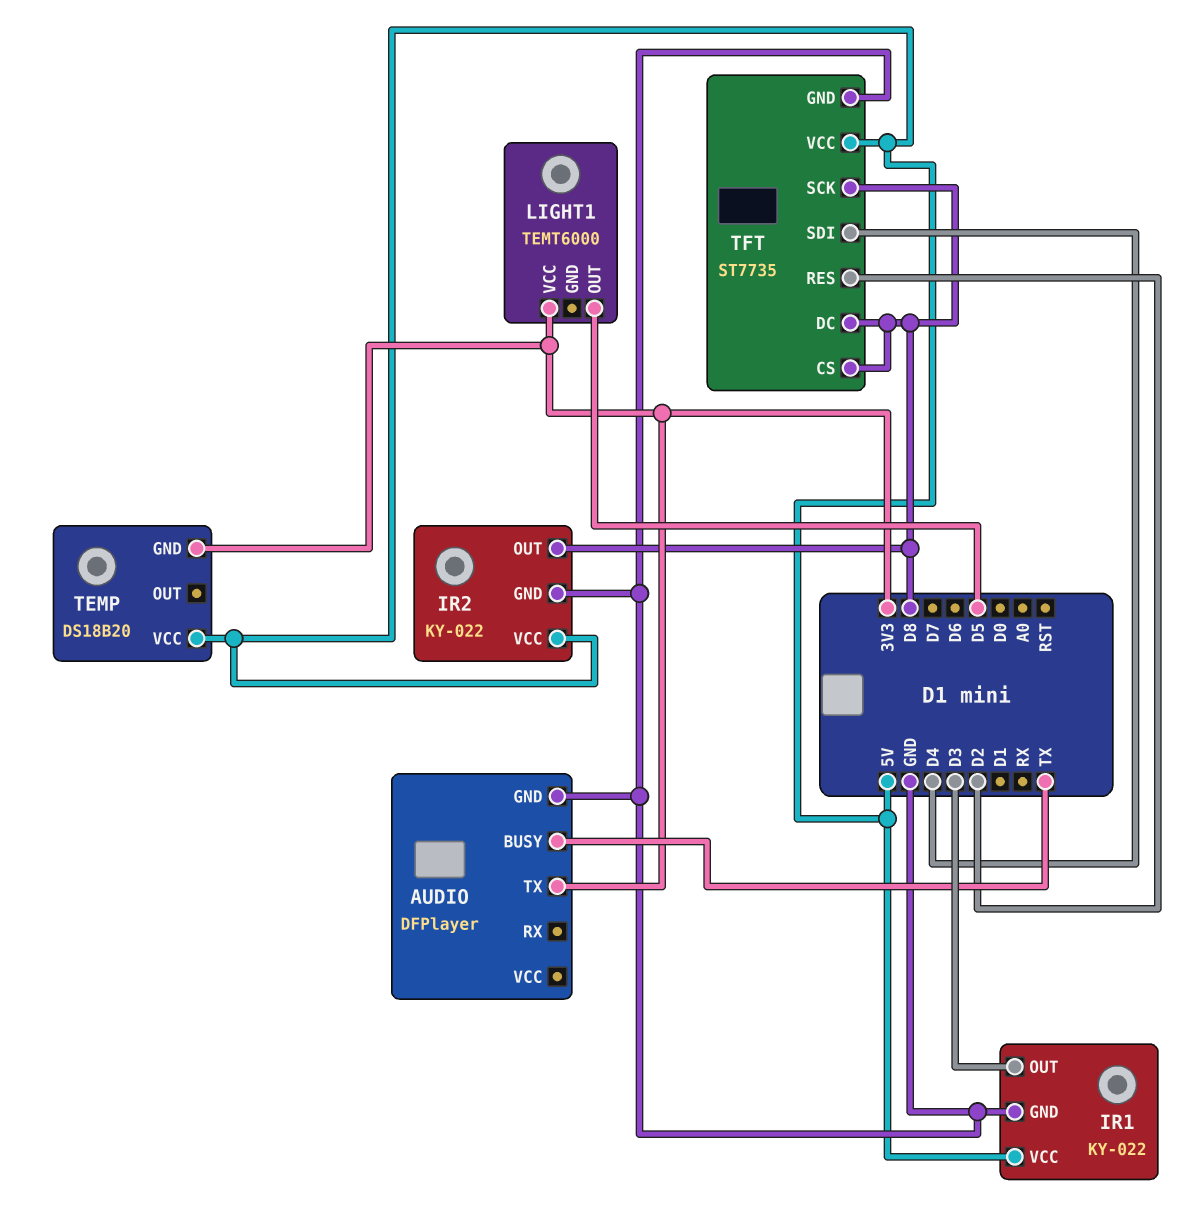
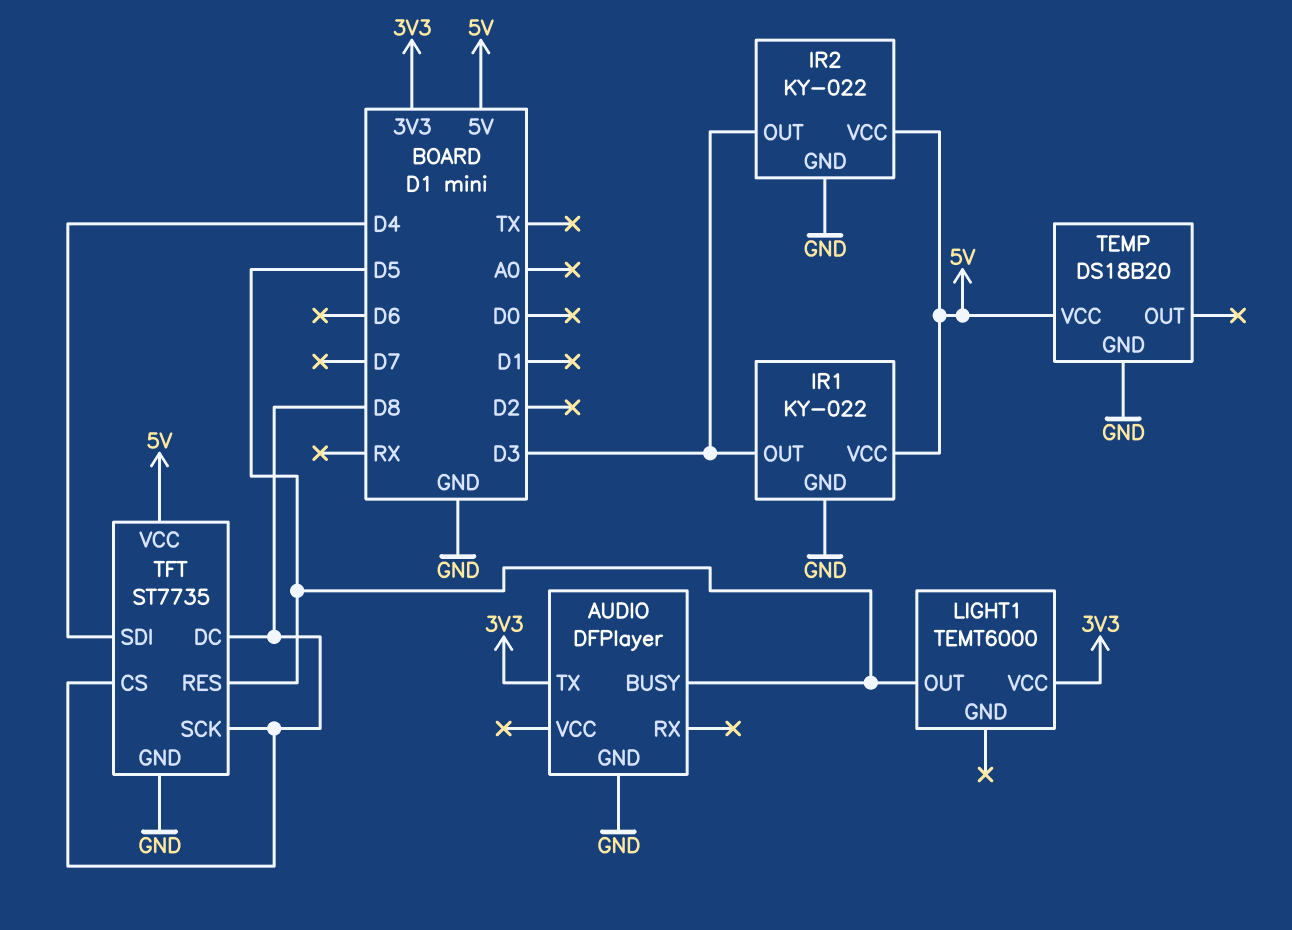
AUDIO pin BUSY: TX -> D5
IR2 pin OUT: D8 -> D3
TEMP pin GND: 3V3 -> GND
TFT pin RES: D2 -> D5

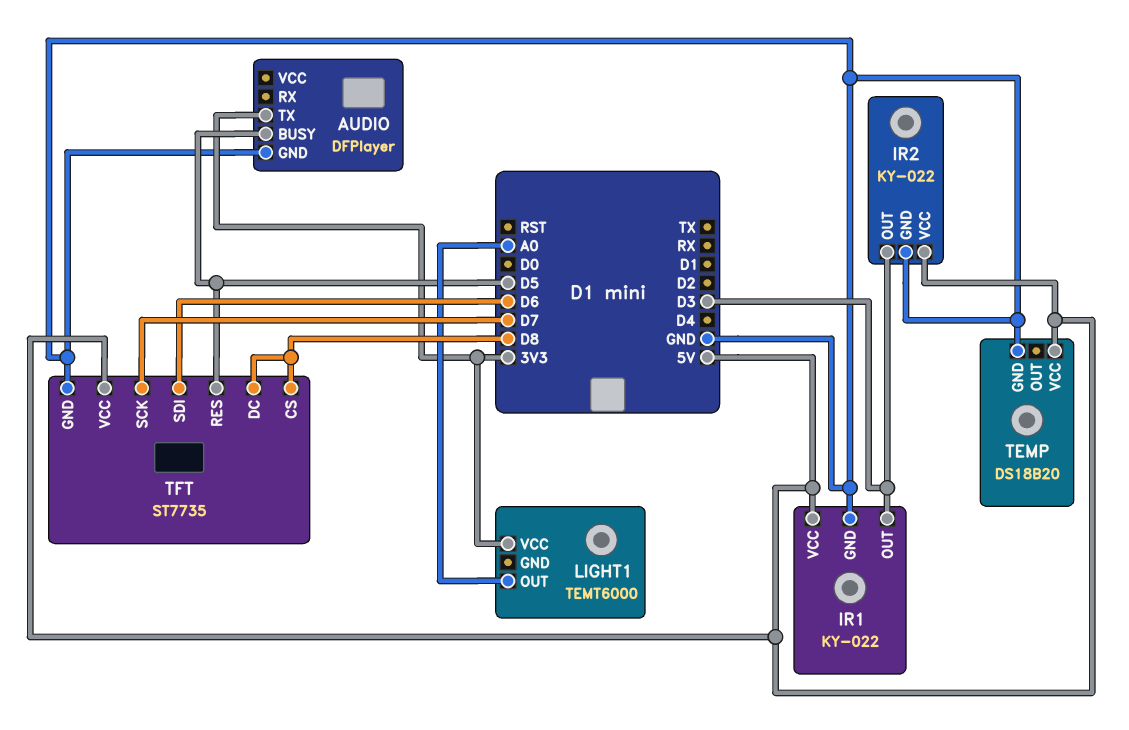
LIGHT1 pin OUT: D5 -> A0
TFT pin SCK: D8 -> D7
TFT pin SDI: D4 -> D6

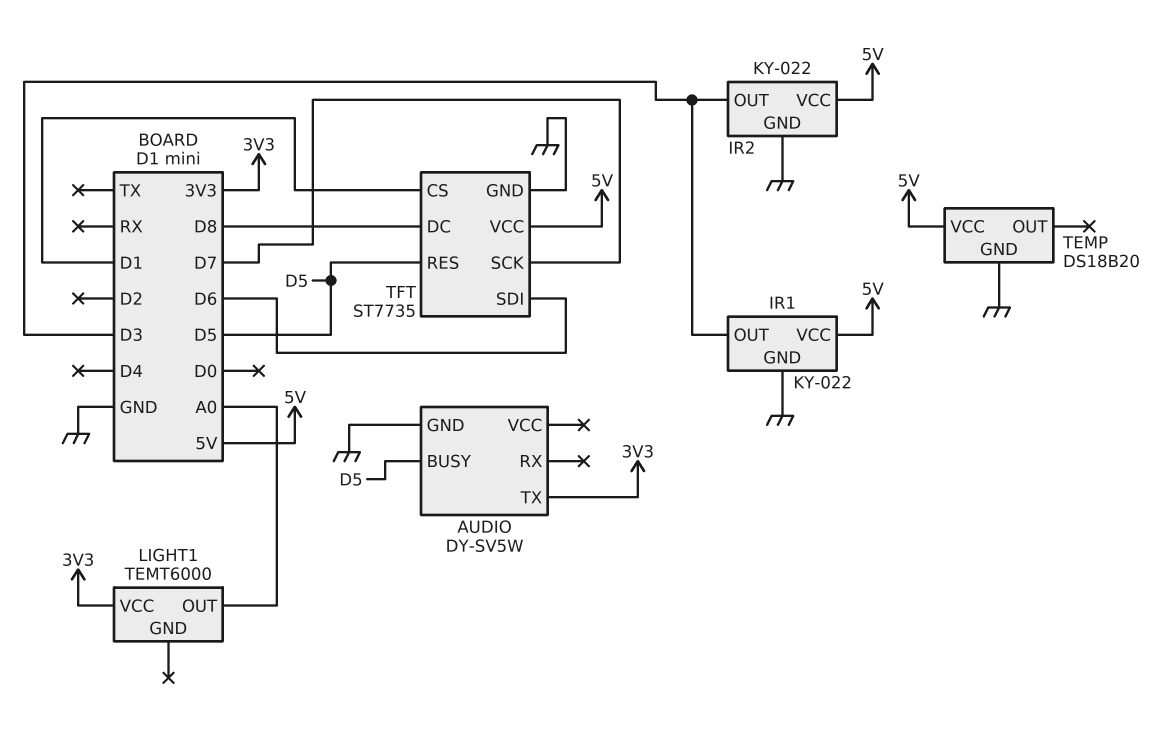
AUDIO: DFPlayer -> DY-SV5W
TFT pin CS: D8 -> D1

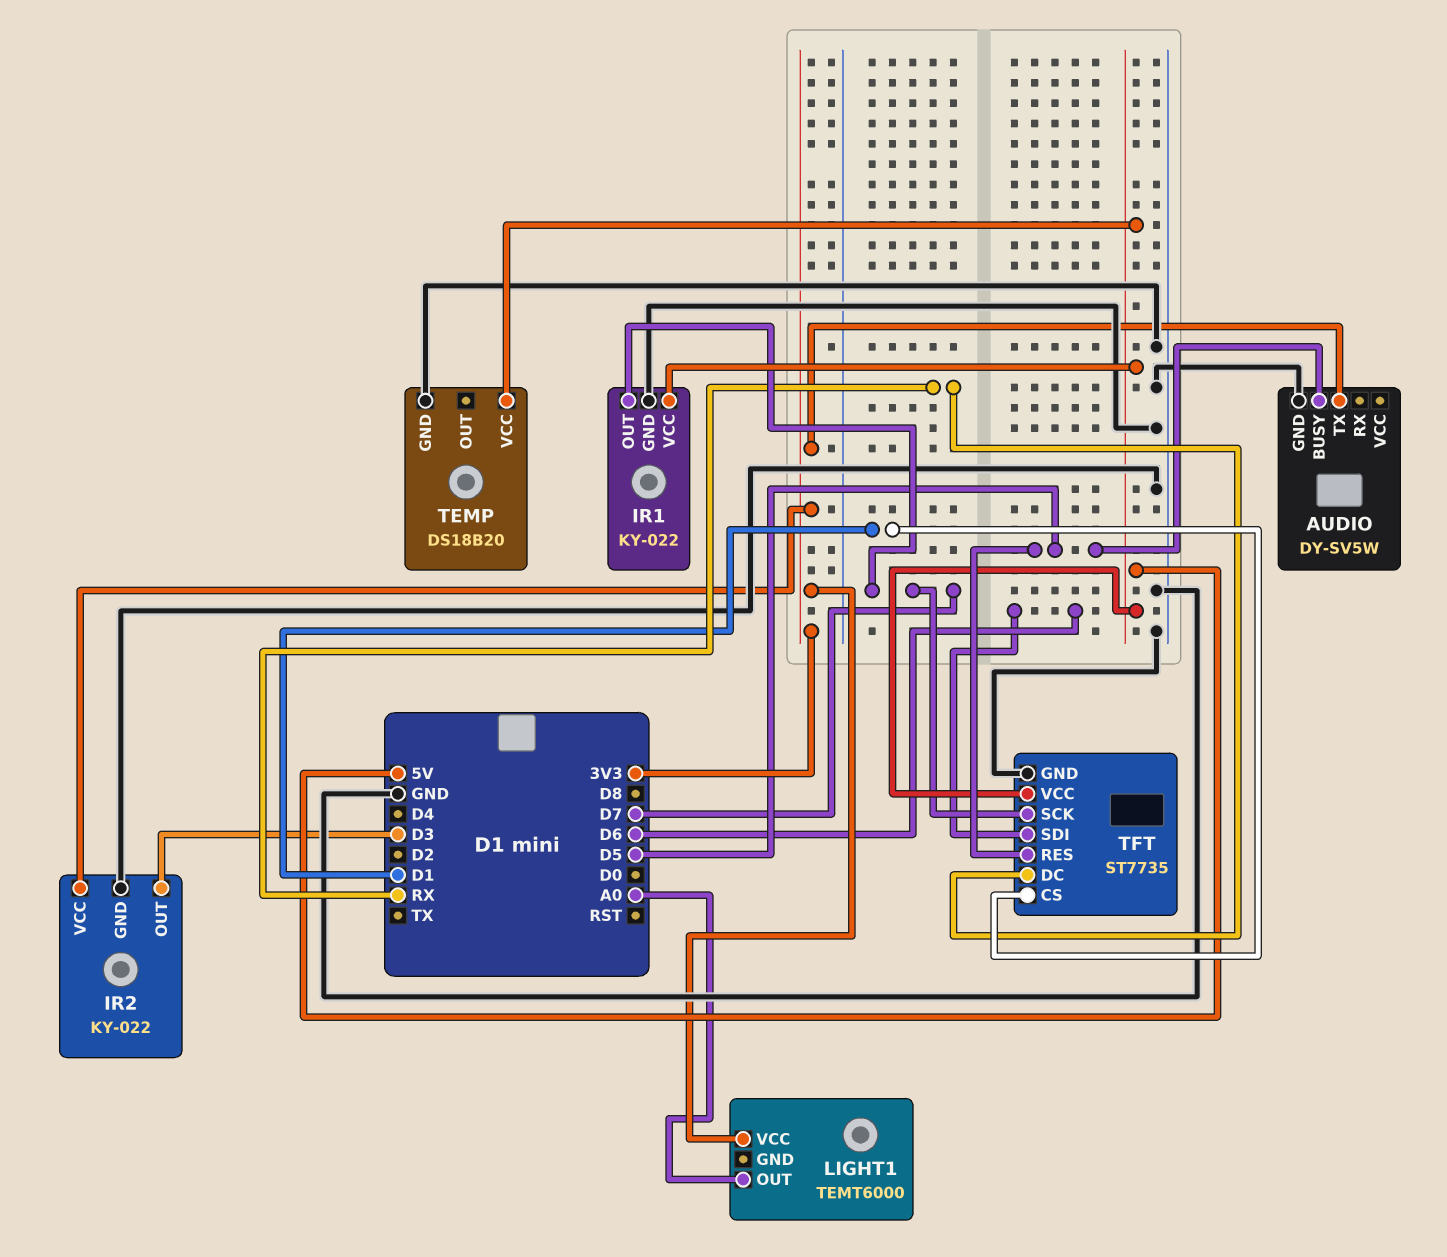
IR1 pin OUT: D3 -> D7
IR2 pin VCC: 5V -> 3V3
TFT pin DC: D8 -> RX

